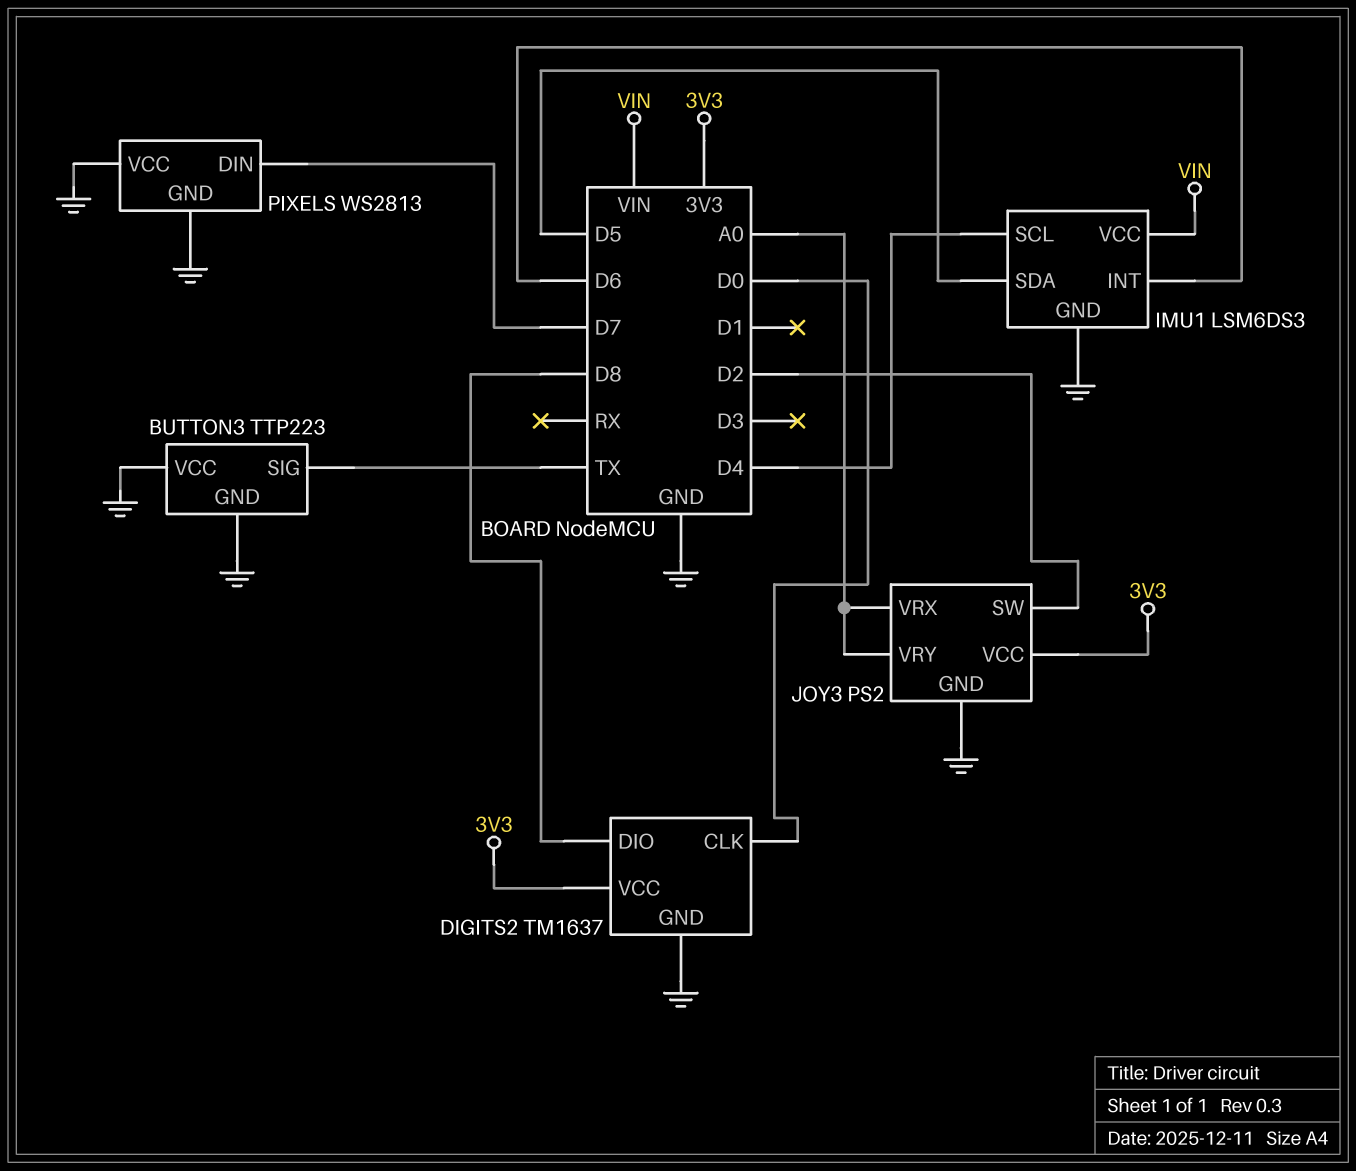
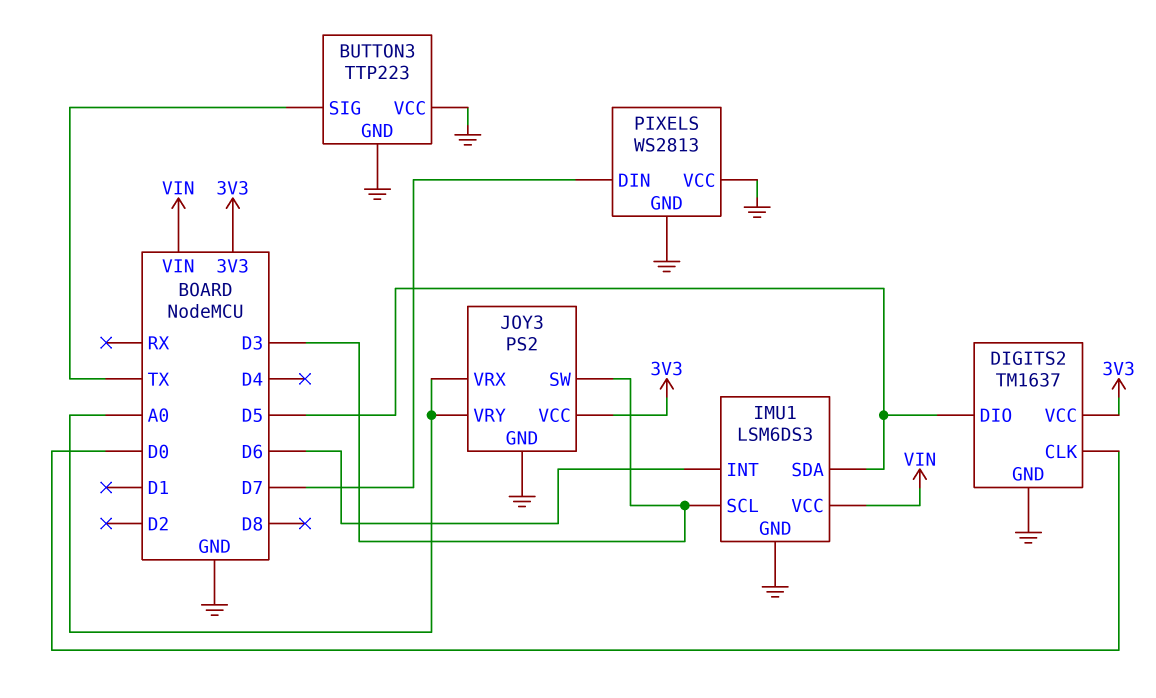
DIGITS2 pin DIO: D8 -> D5
IMU1 pin SCL: D4 -> D3
JOY3 pin SW: D2 -> D3

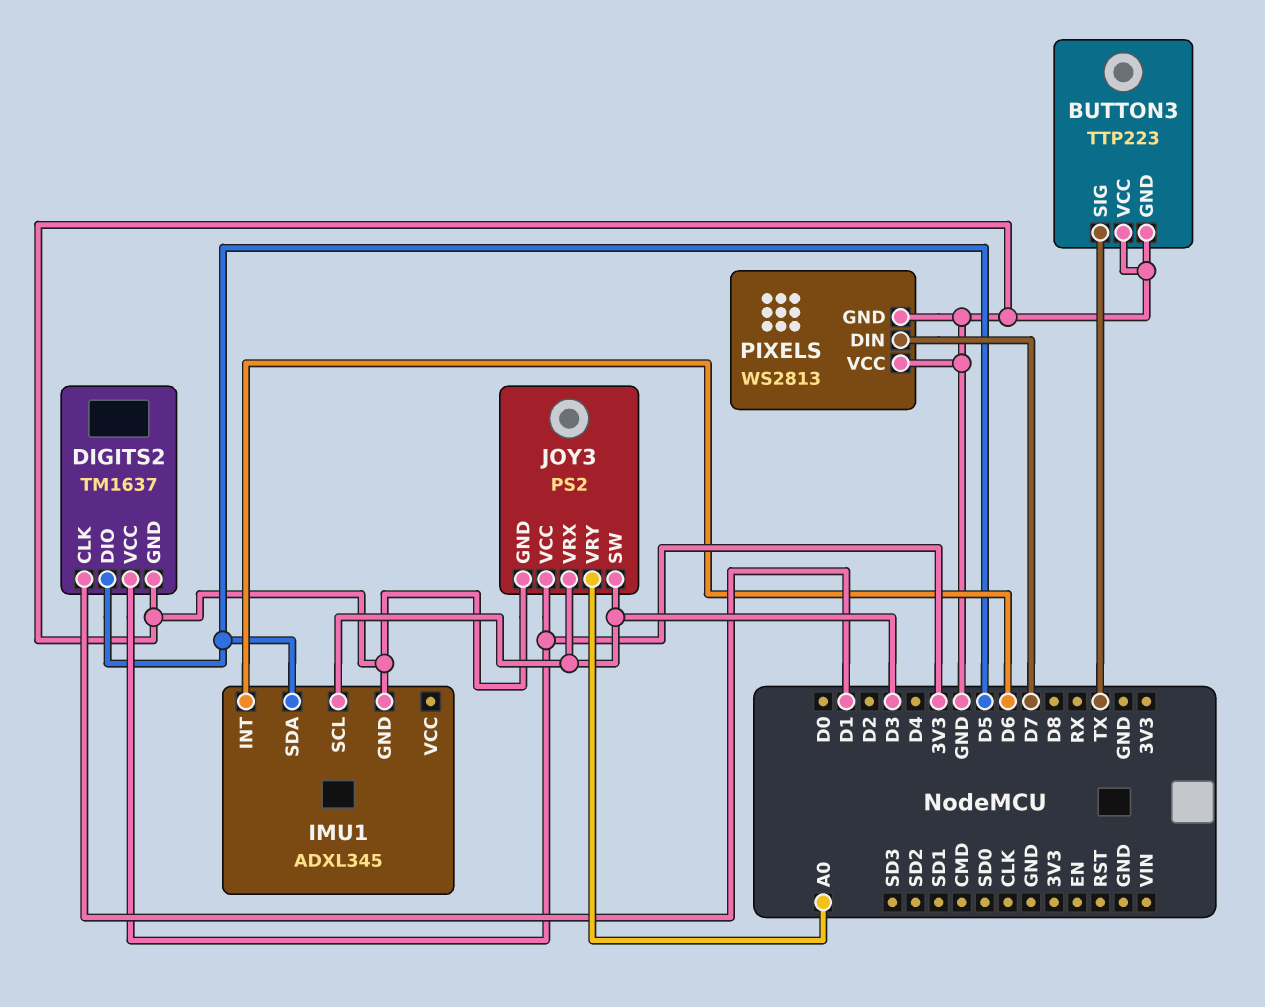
DIGITS2 pin CLK: D0 -> D1
IMU1: LSM6DS3 -> ADXL345
IMU1 pin VCC: VIN -> none
JOY3 pin VRX: A0 -> D3

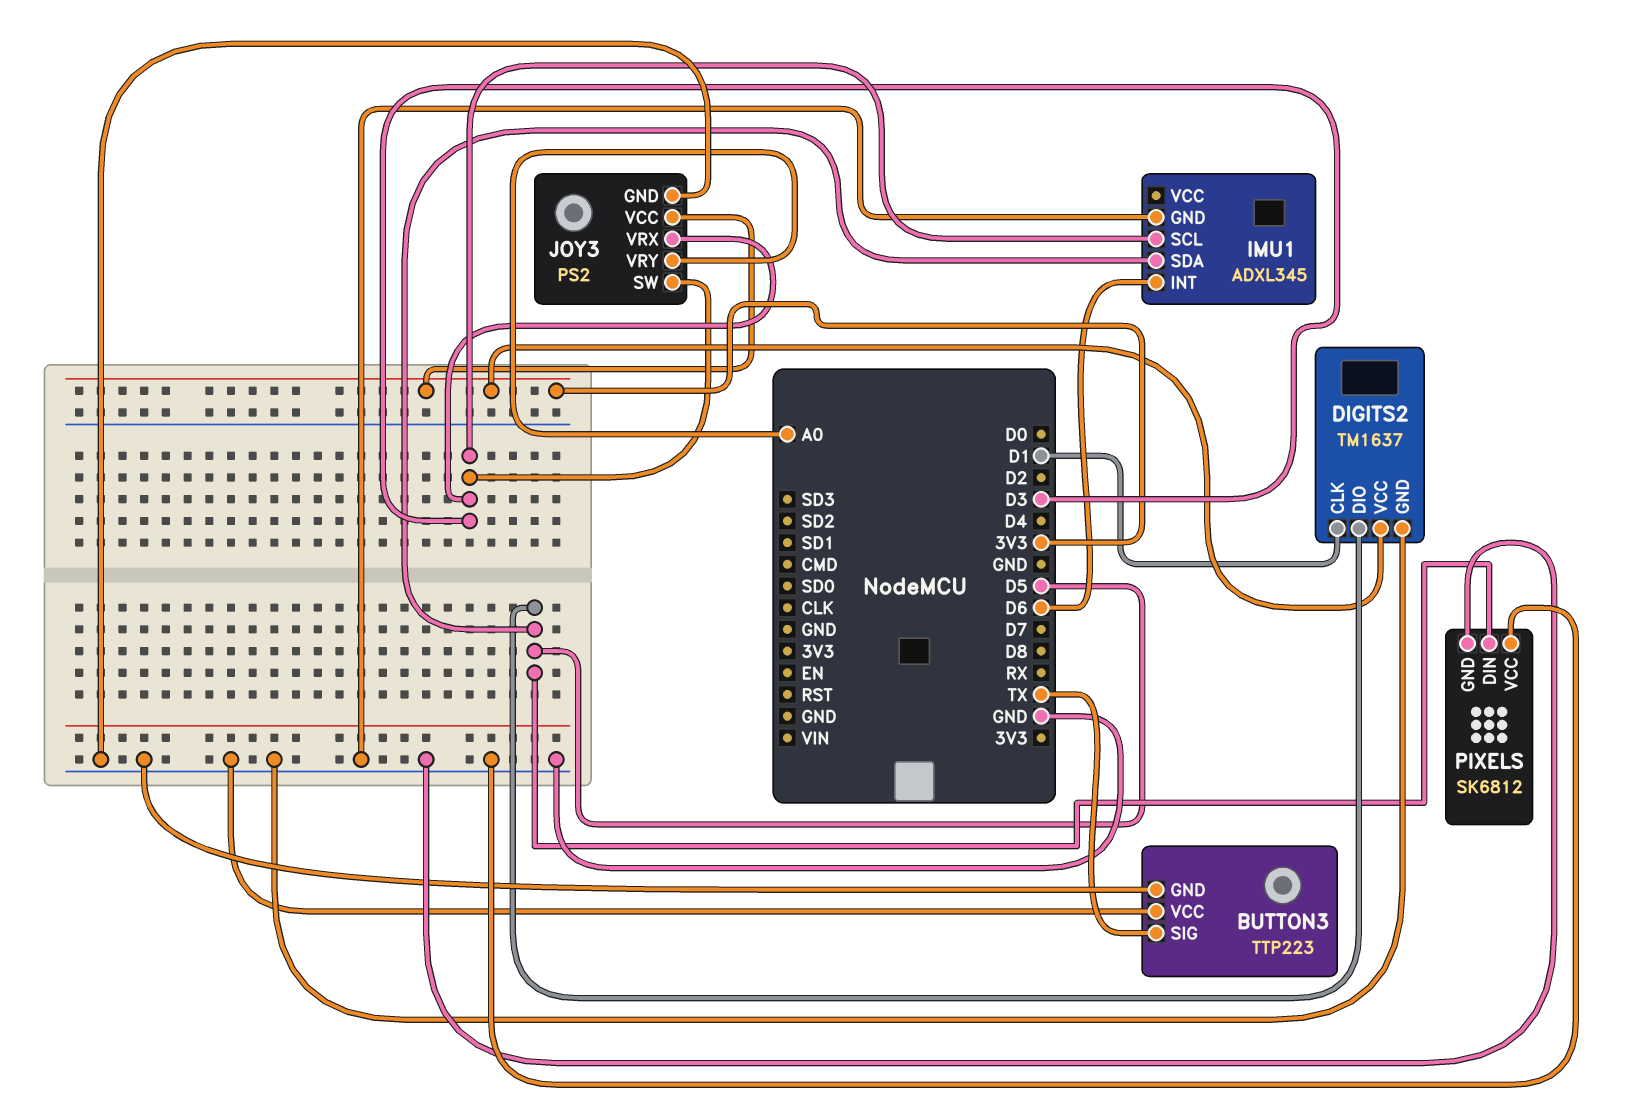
PIXELS: WS2813 -> SK6812
PIXELS pin DIN: D7 -> D5

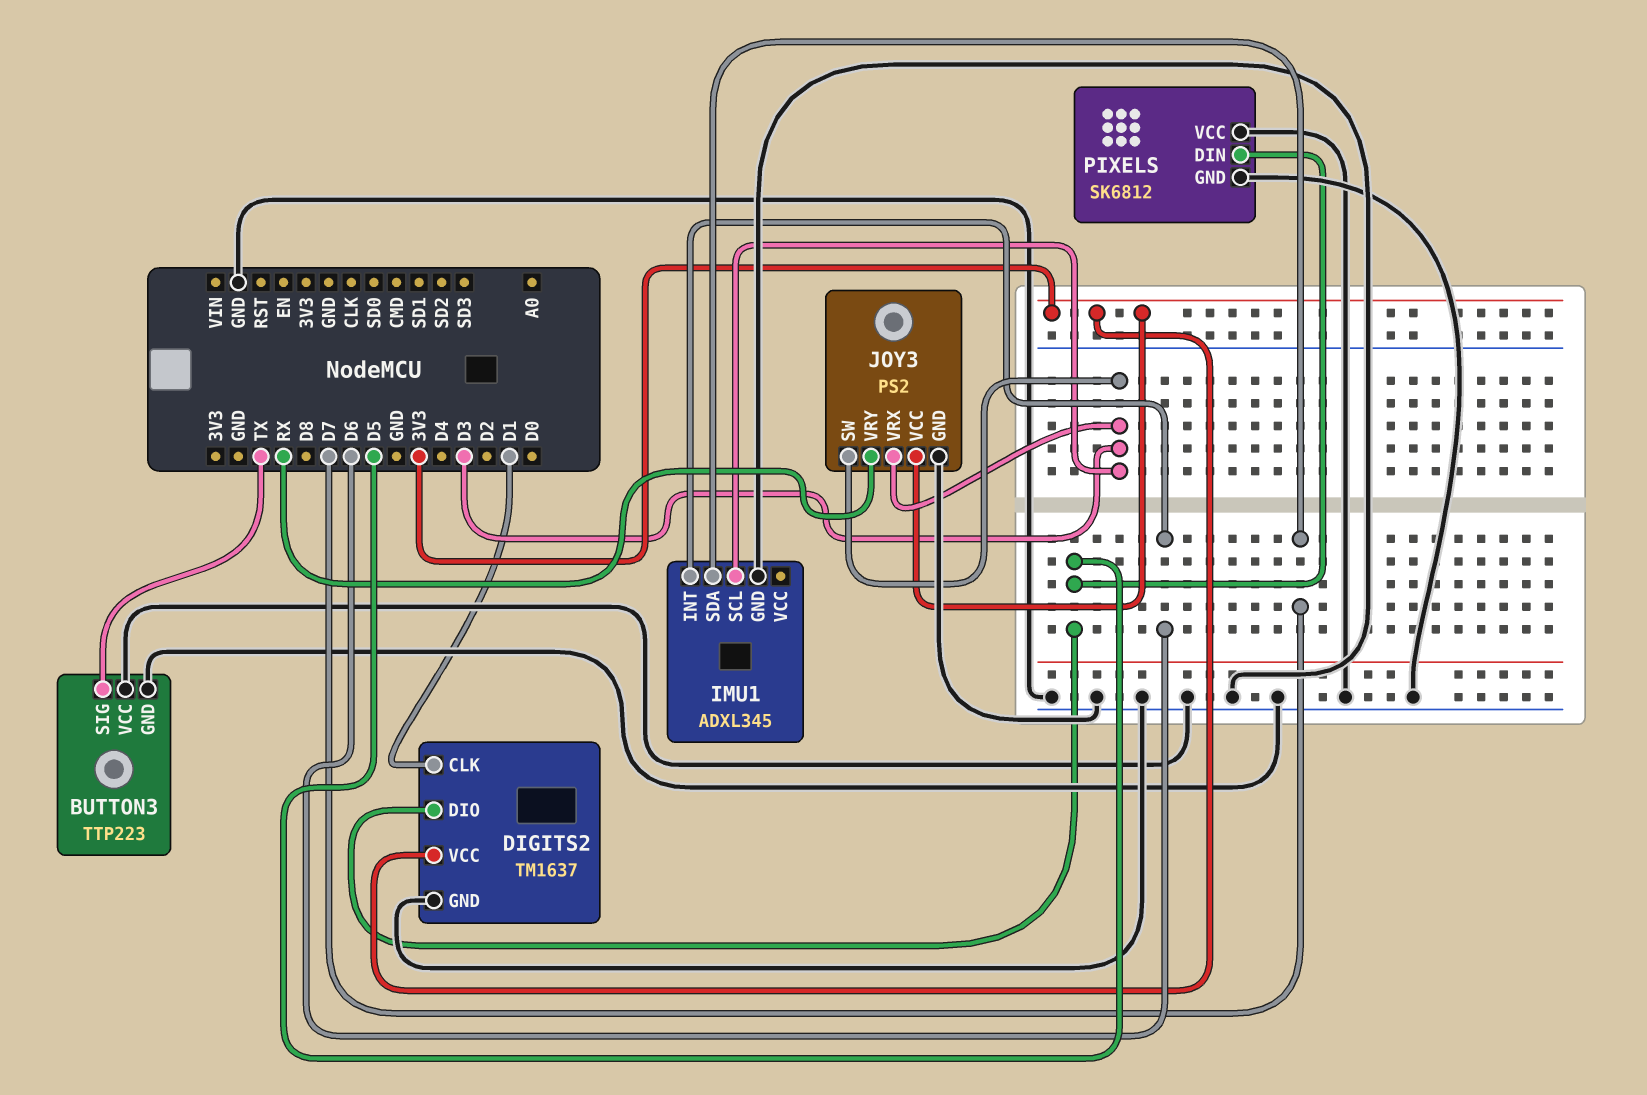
IMU1 pin SDA: D5 -> D7
JOY3 pin VRY: A0 -> RX

